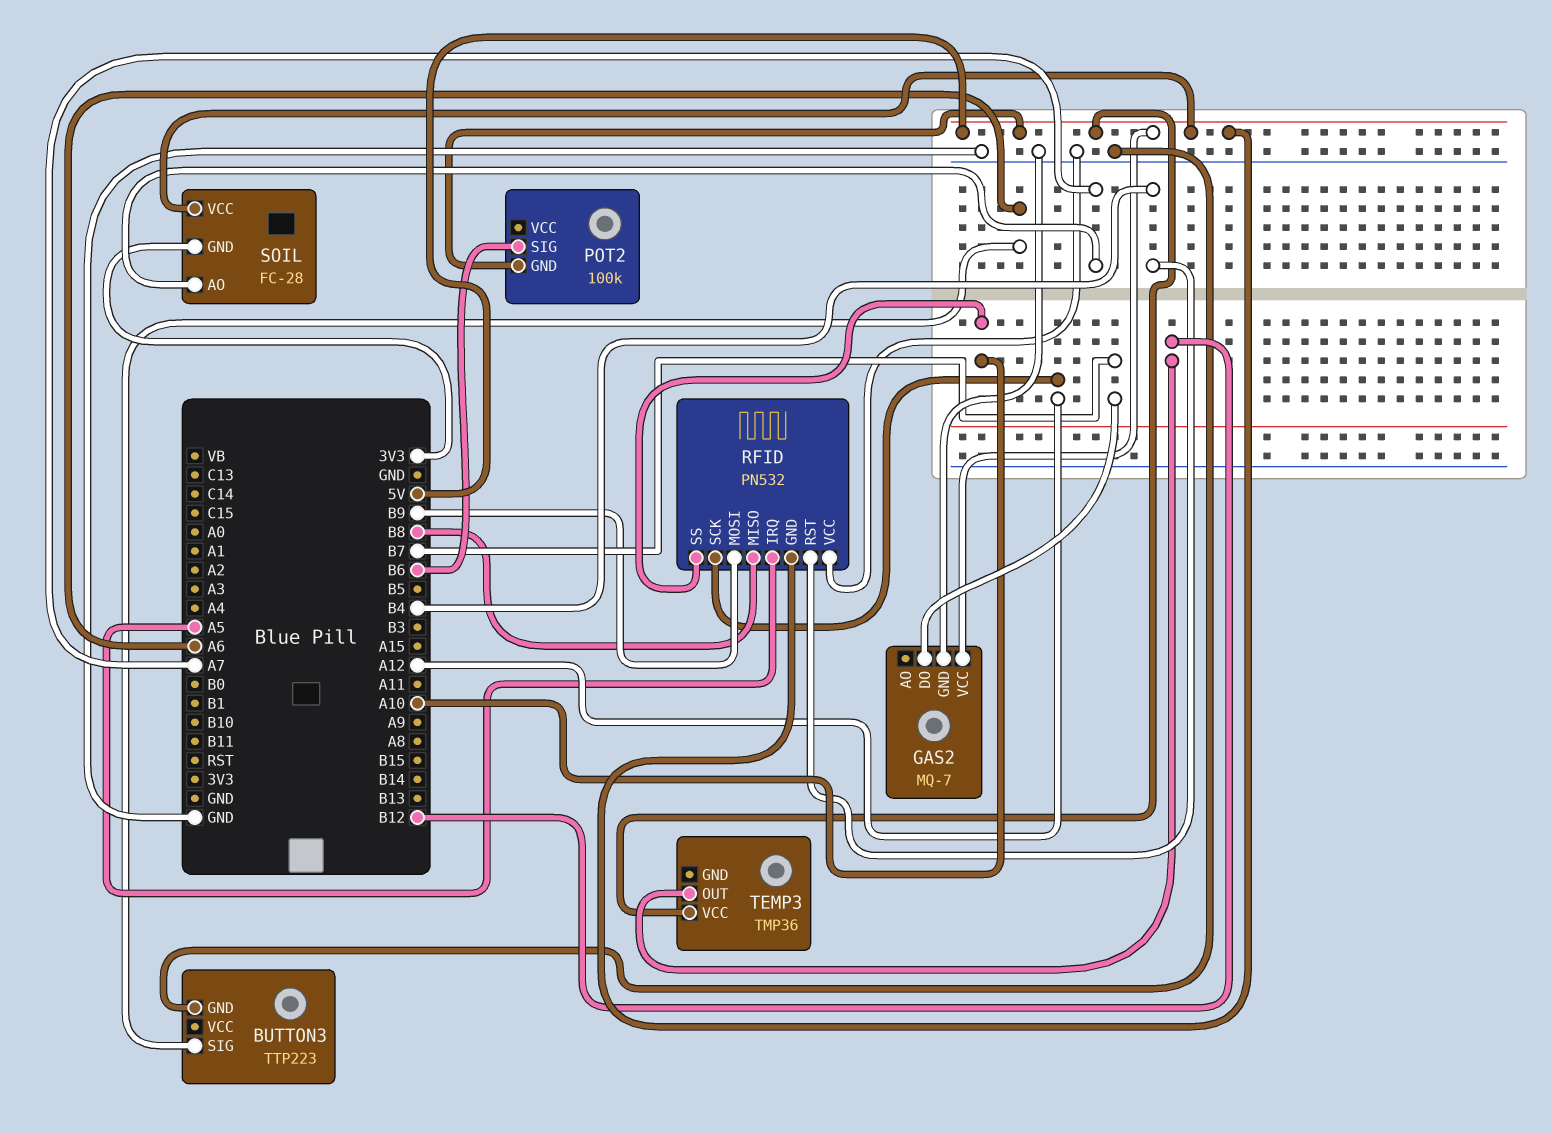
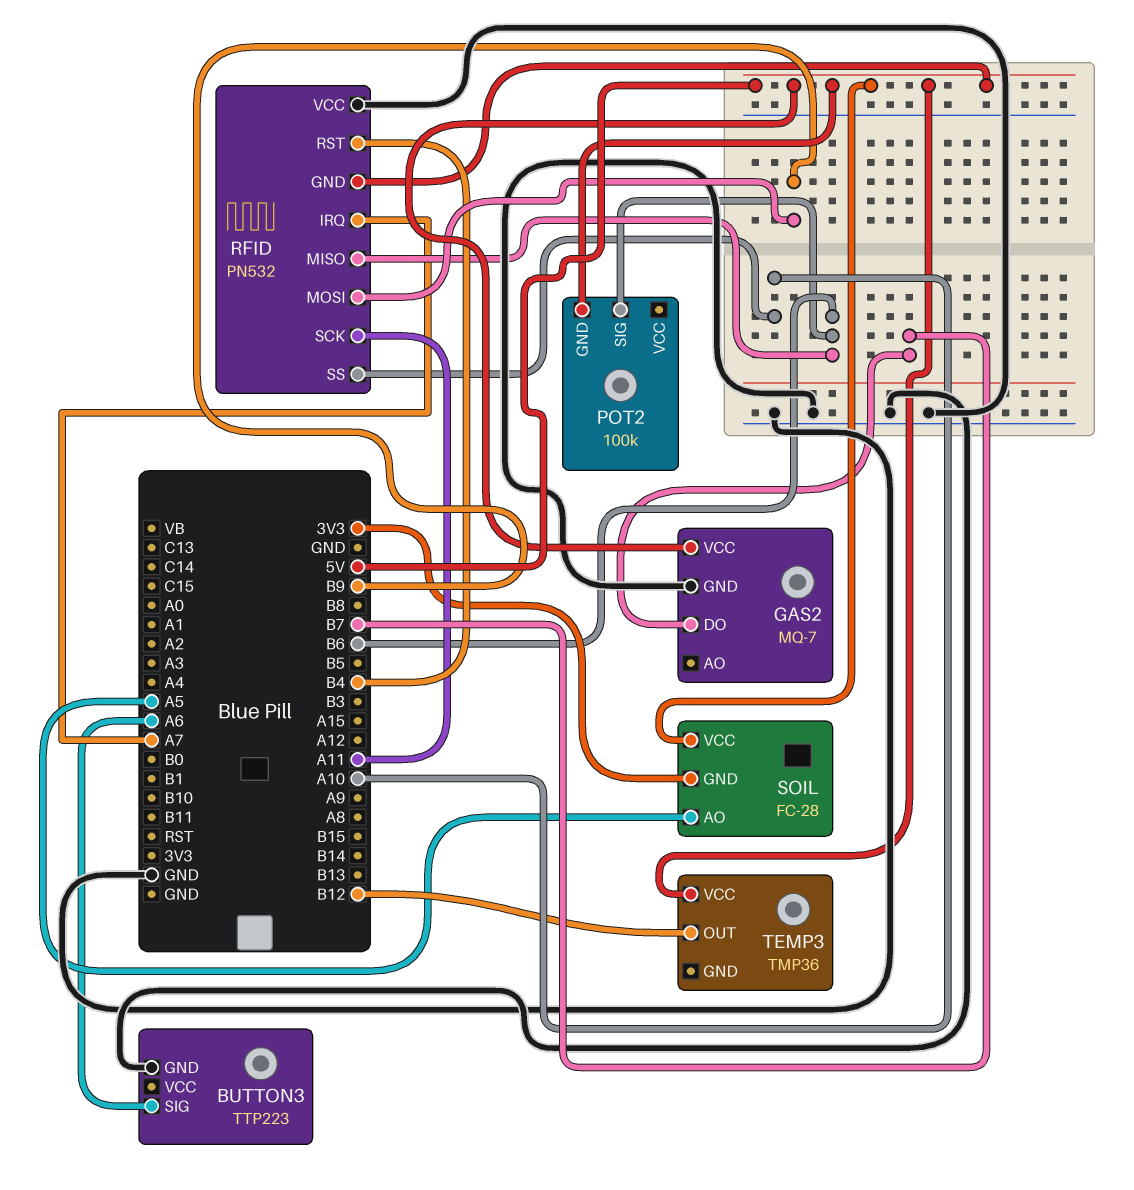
RFID pin IRQ: A5 -> A7
RFID pin MISO: B8 -> B6
RFID pin SCK: A12 -> A11
SOIL pin AO: A7 -> A5

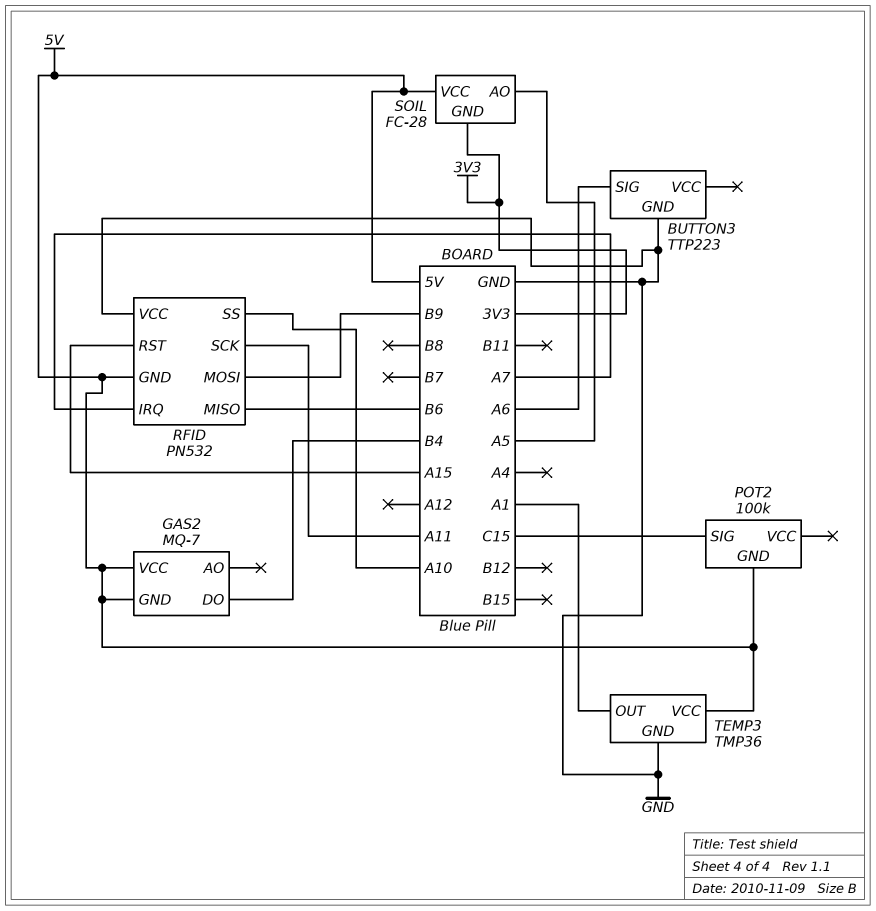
GAS2 pin DO: B7 -> B4
GAS2 pin GND: GND -> 5V
POT2 pin SIG: B6 -> C15
RFID pin RST: B4 -> A15
TEMP3 pin GND: none -> GND
TEMP3 pin OUT: B12 -> A1

